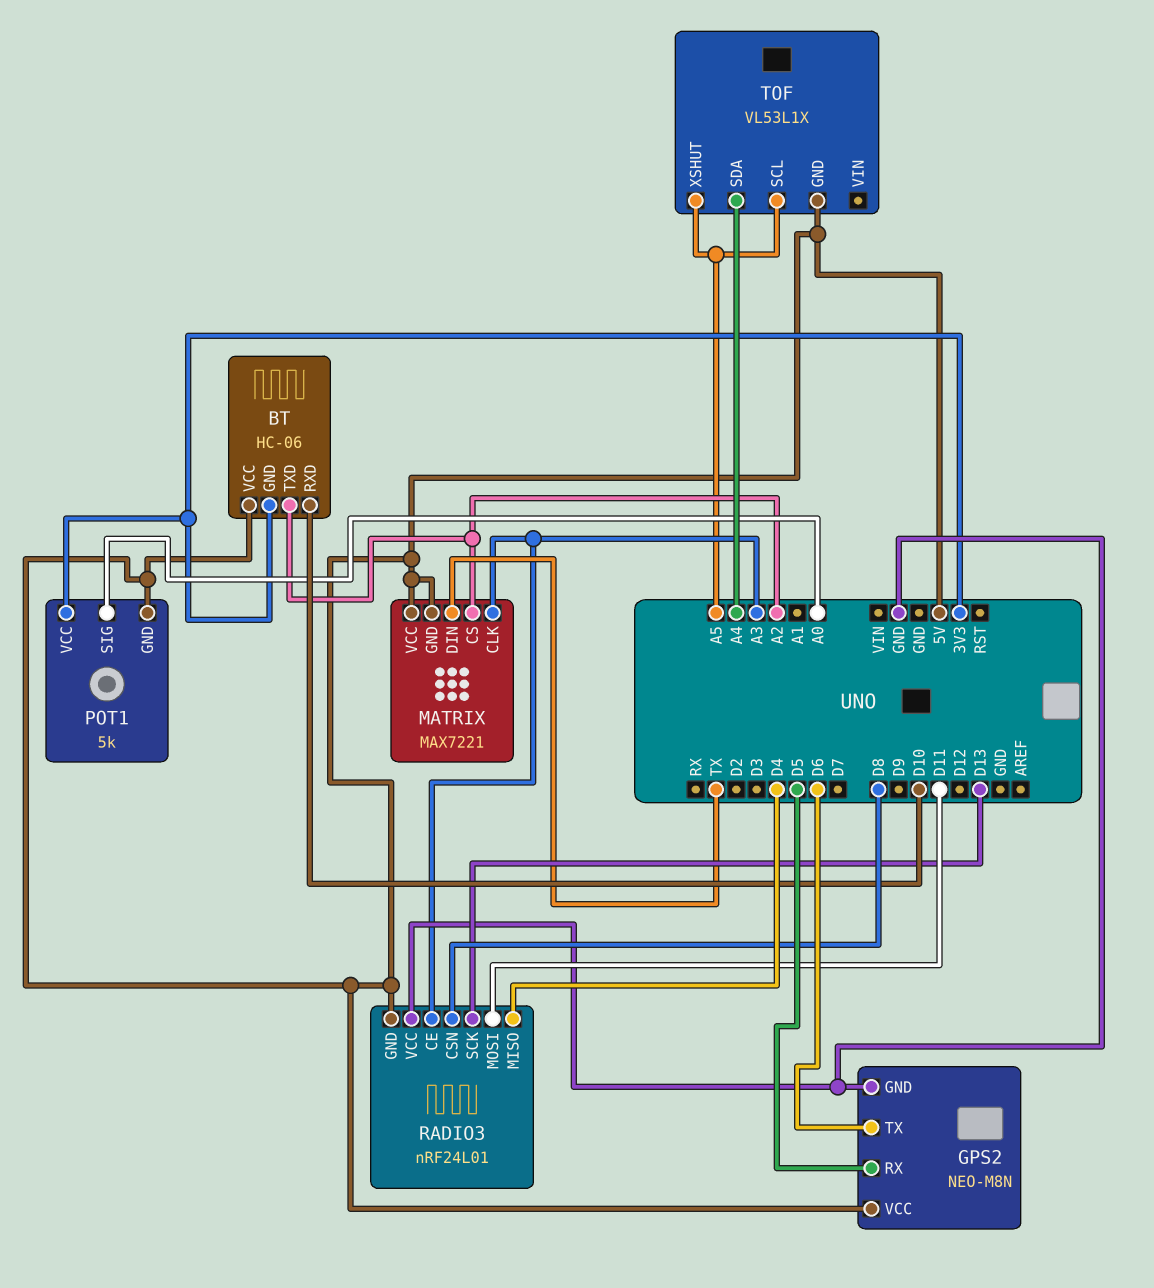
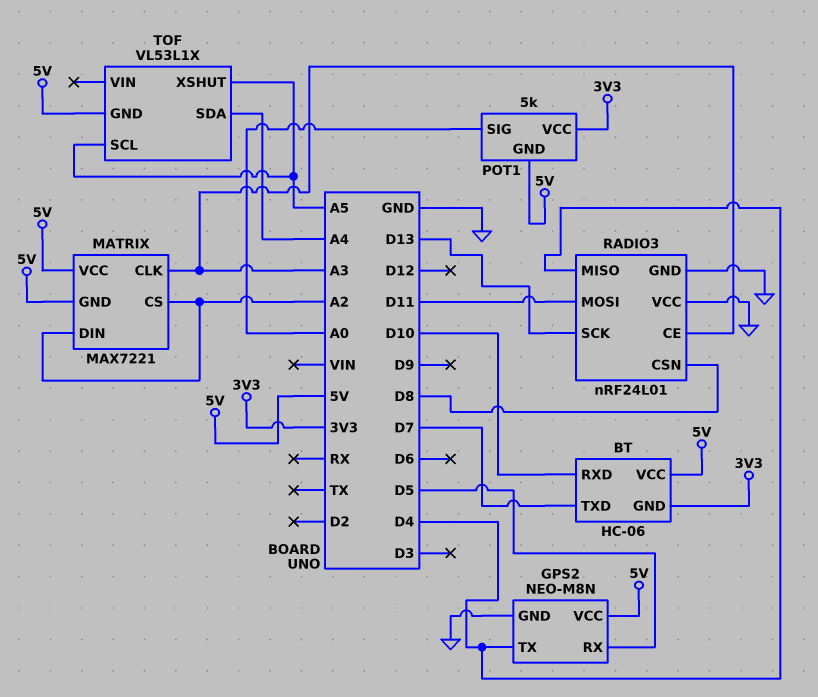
BT pin TXD: A2 -> D7
GPS2 pin TX: D6 -> D4
MATRIX pin DIN: TX -> A2
RADIO3 pin GND: 5V -> GND

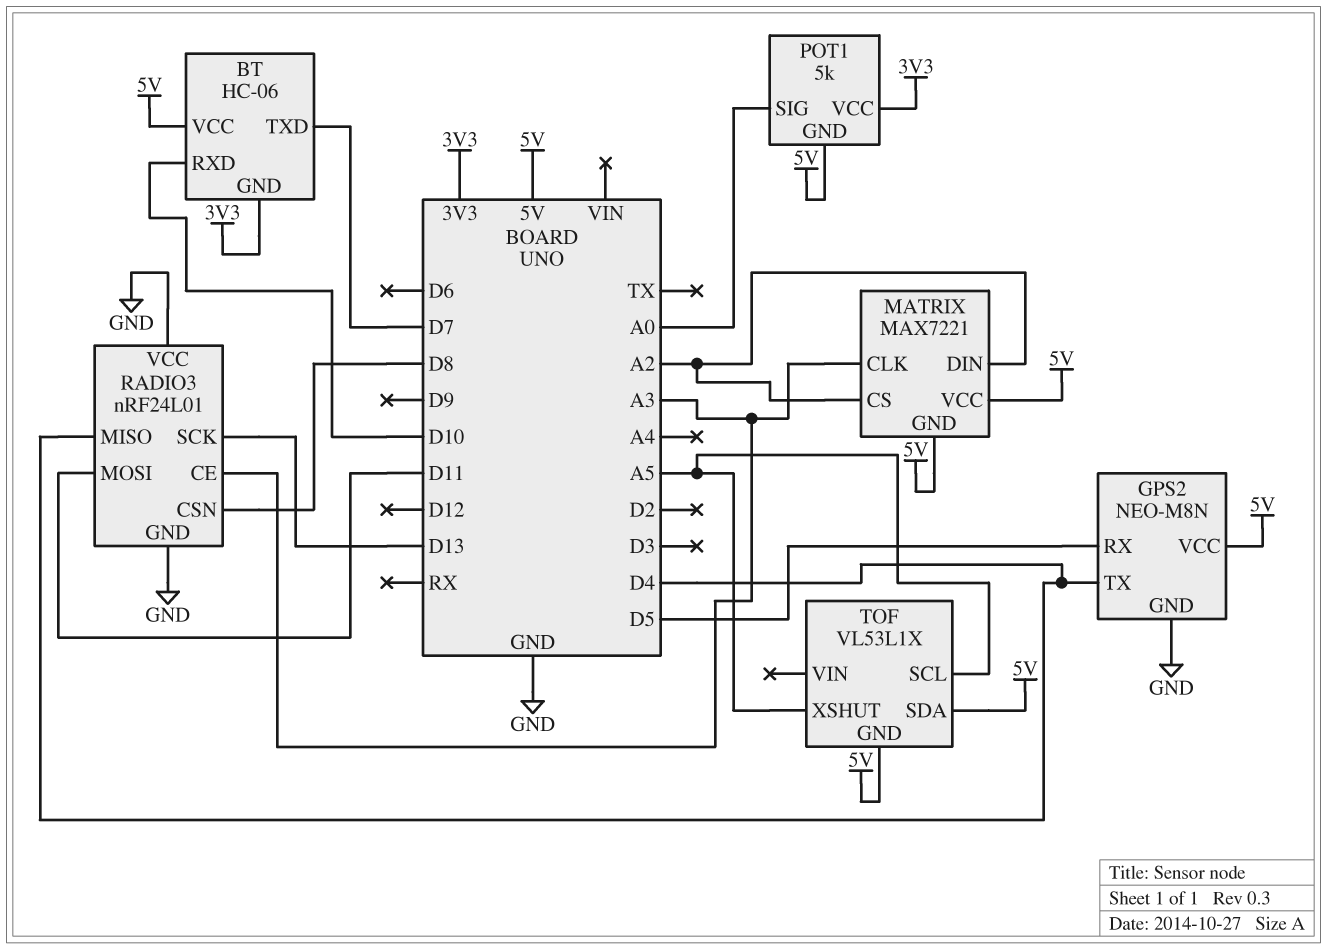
TOF pin SDA: A4 -> 5V

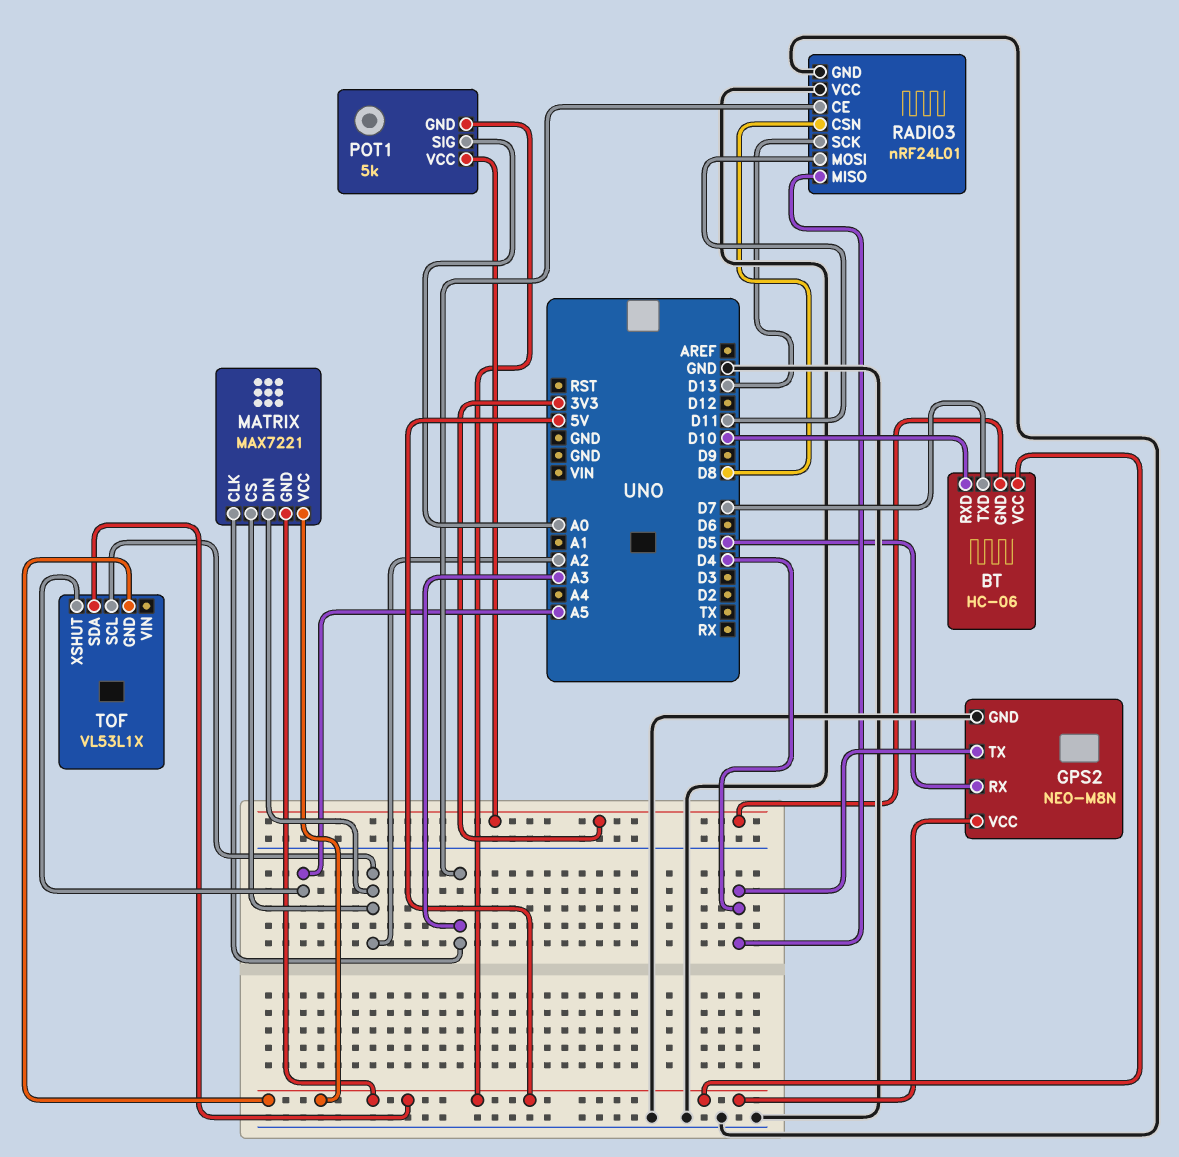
TOF pin SCL: A5 -> A2

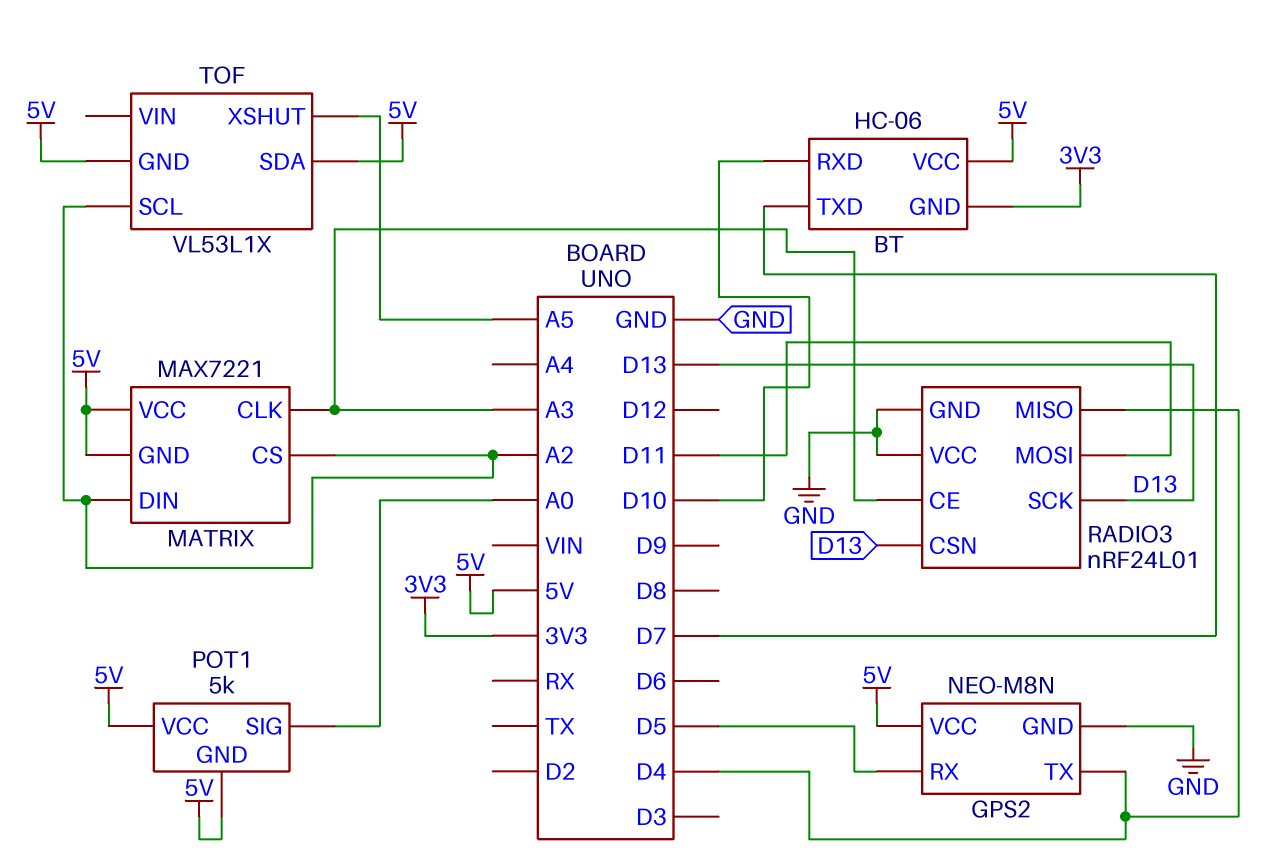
POT1 pin VCC: 3V3 -> 5V
RADIO3 pin CSN: D8 -> D13

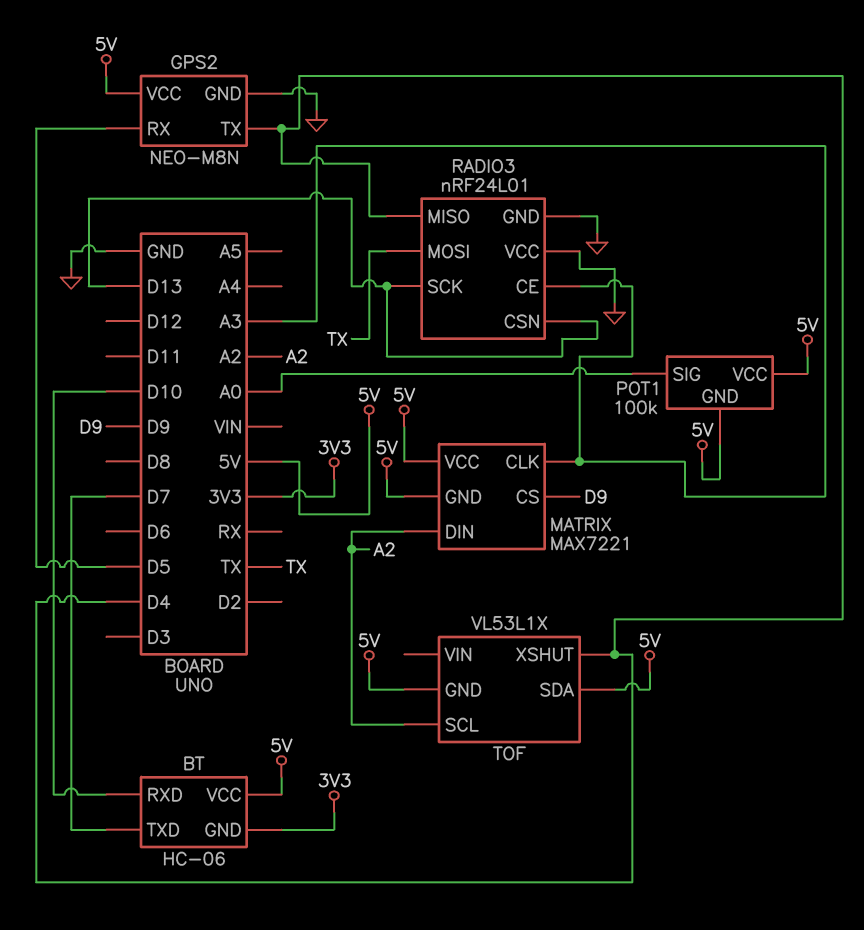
MATRIX pin CS: A2 -> D9
POT1: 5k -> 100k
RADIO3 pin MOSI: D11 -> TX
TOF pin XSHUT: A5 -> D4

